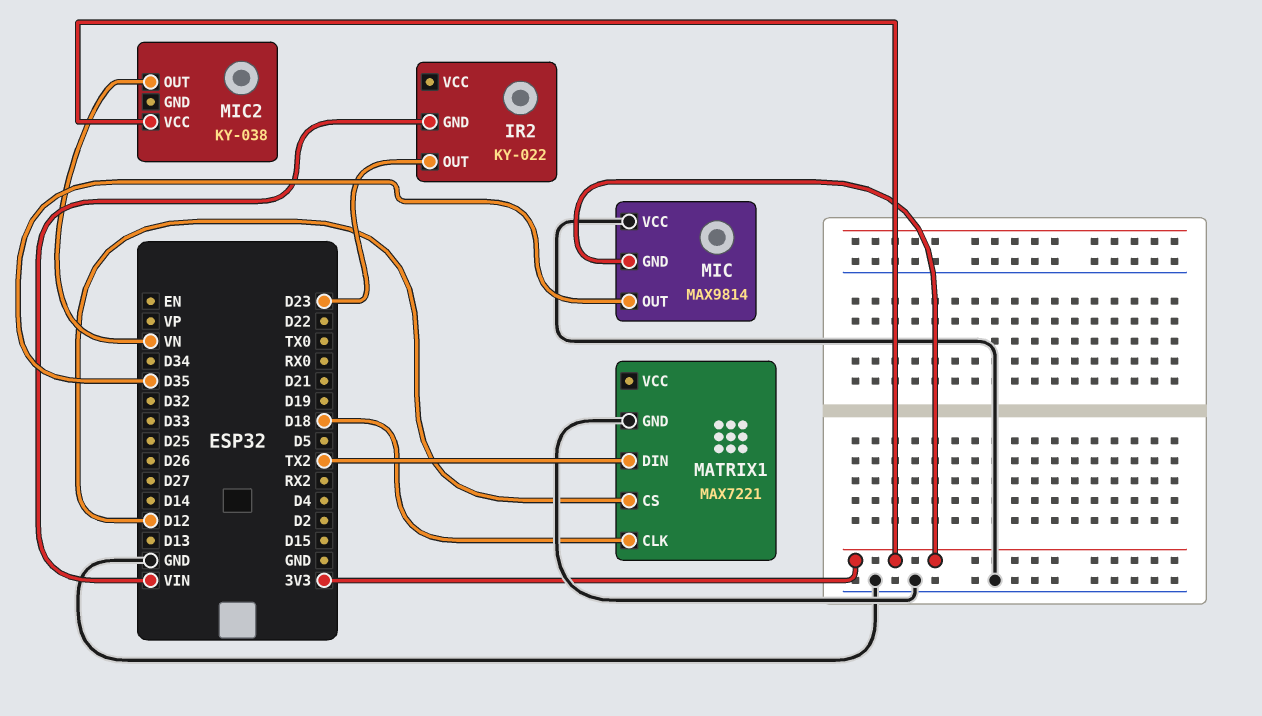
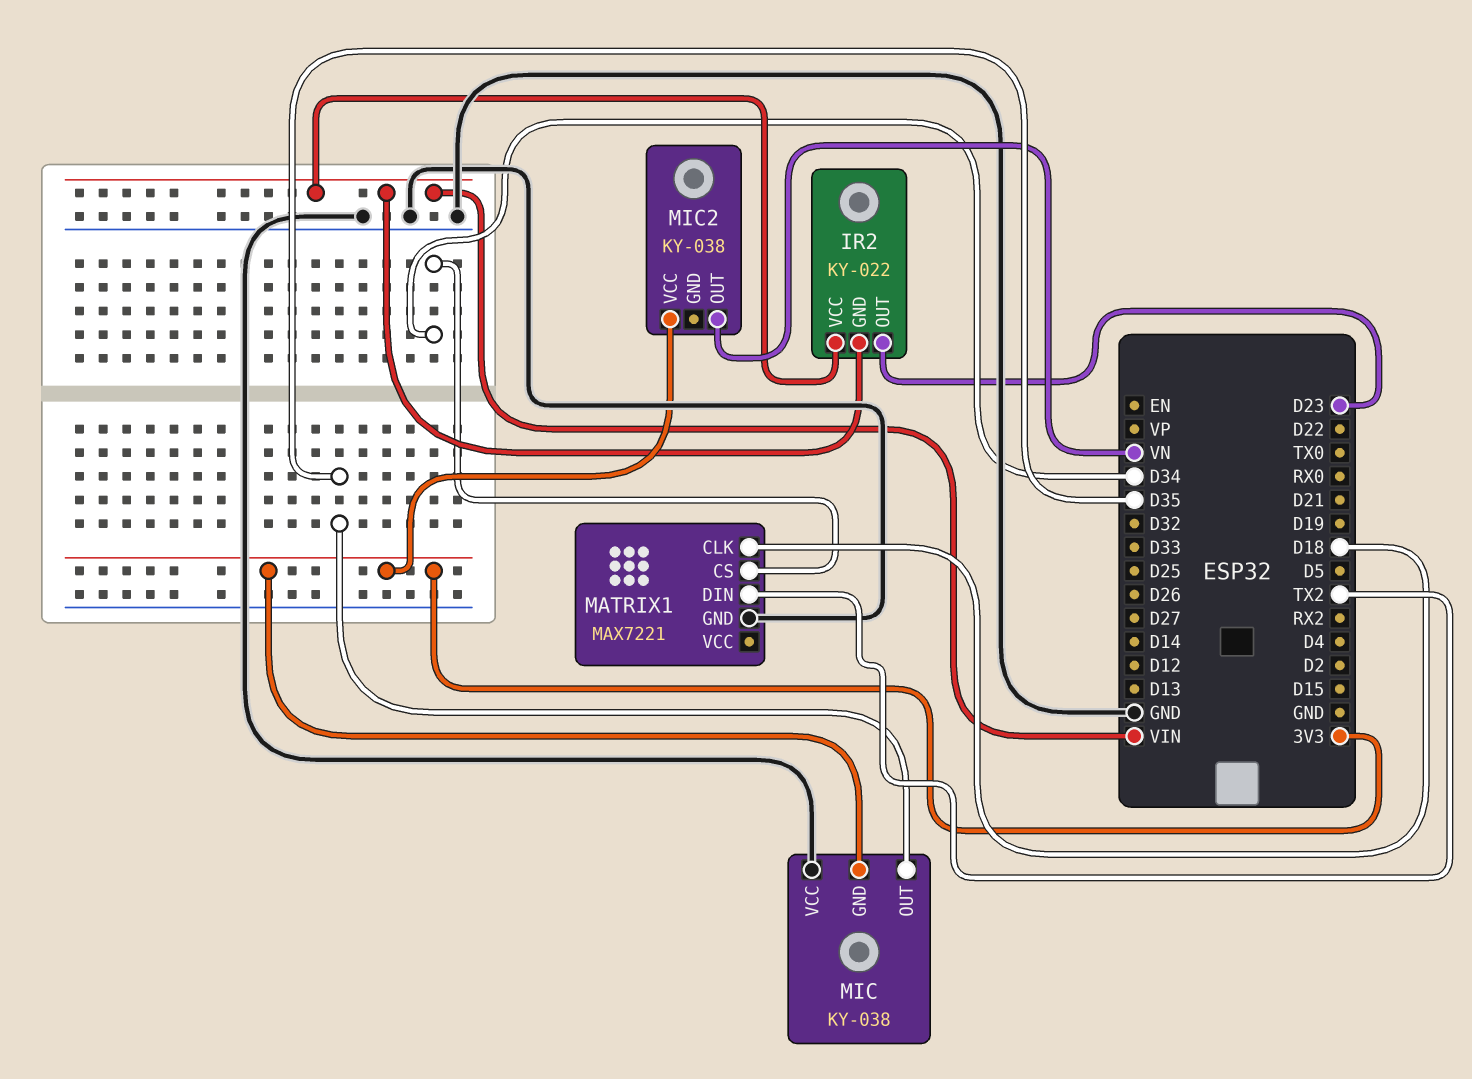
IR2 pin VCC: none -> VIN
MATRIX1 pin CS: D12 -> D34
MIC: MAX9814 -> KY-038

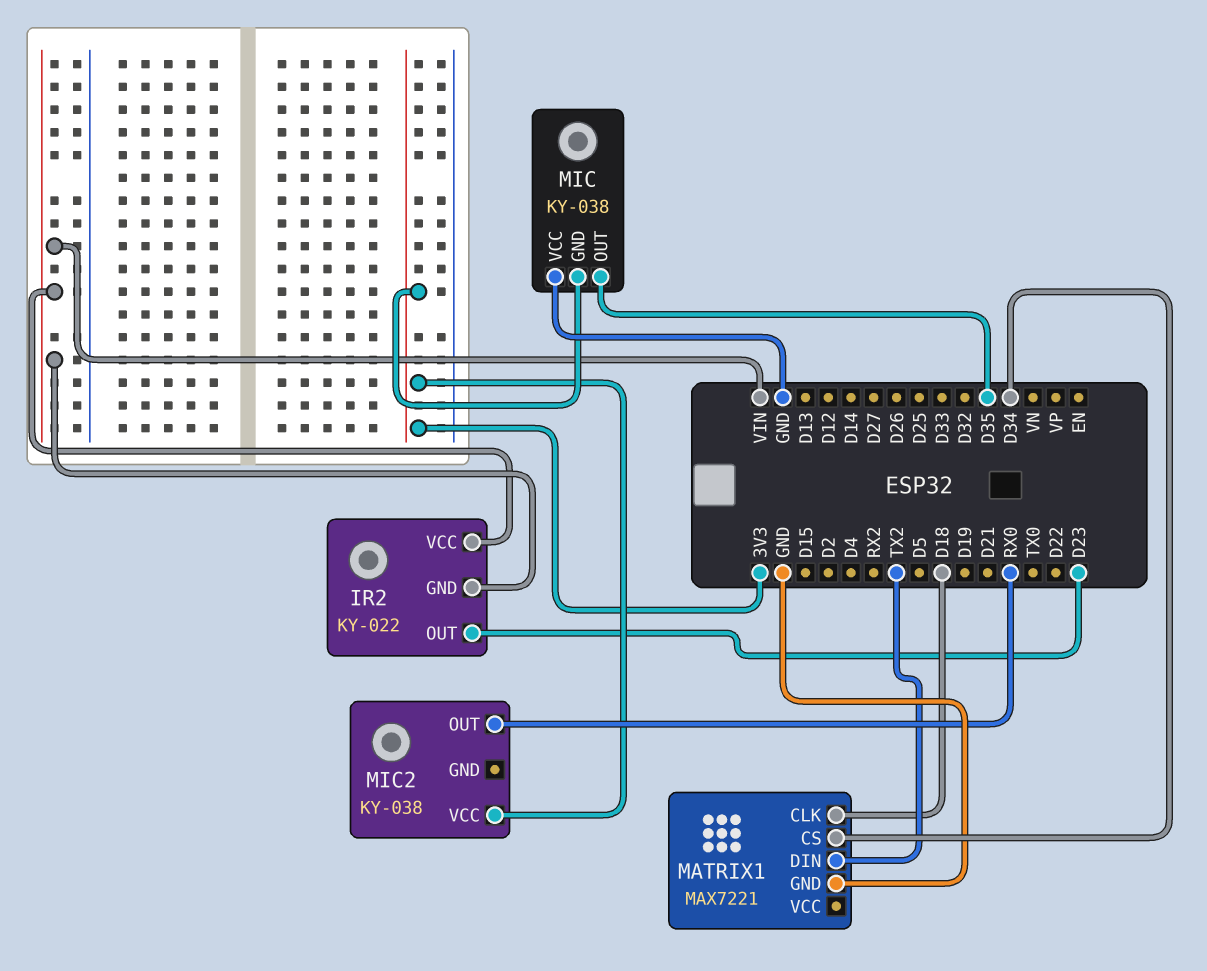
MIC2 pin OUT: VN -> RX0

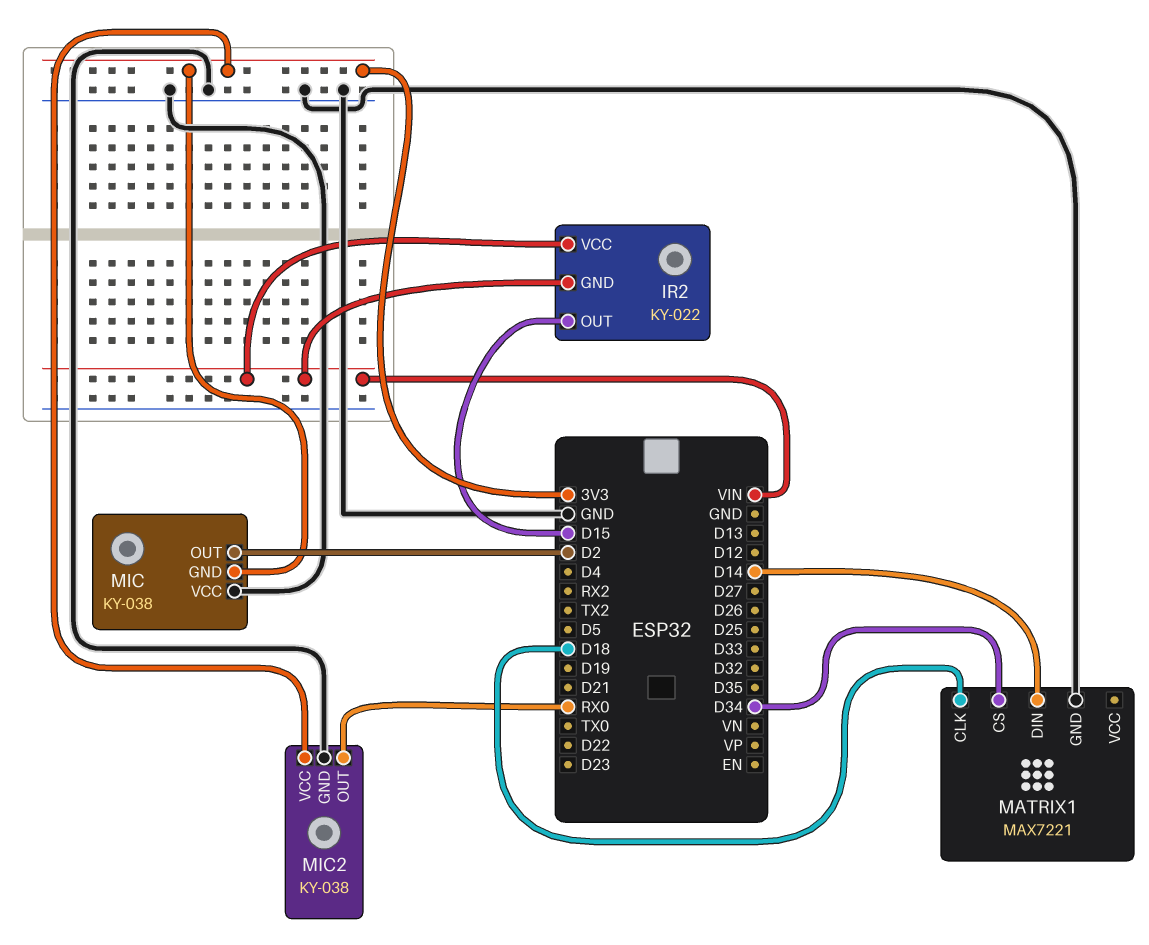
IR2 pin OUT: D23 -> D15
MATRIX1 pin DIN: TX2 -> D14
MIC pin OUT: D35 -> D2
MIC2 pin GND: none -> GND

